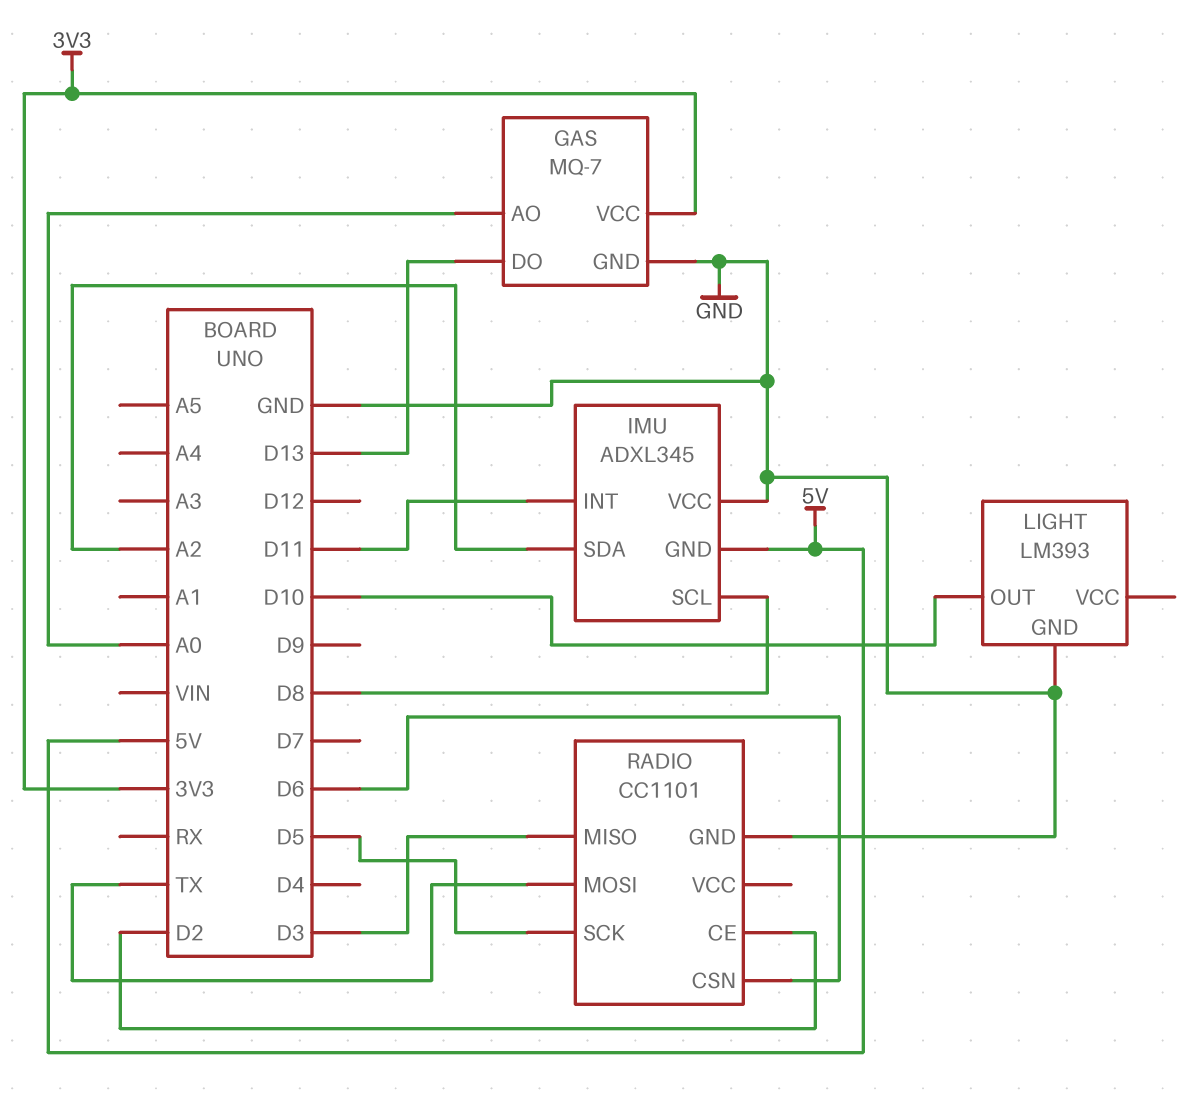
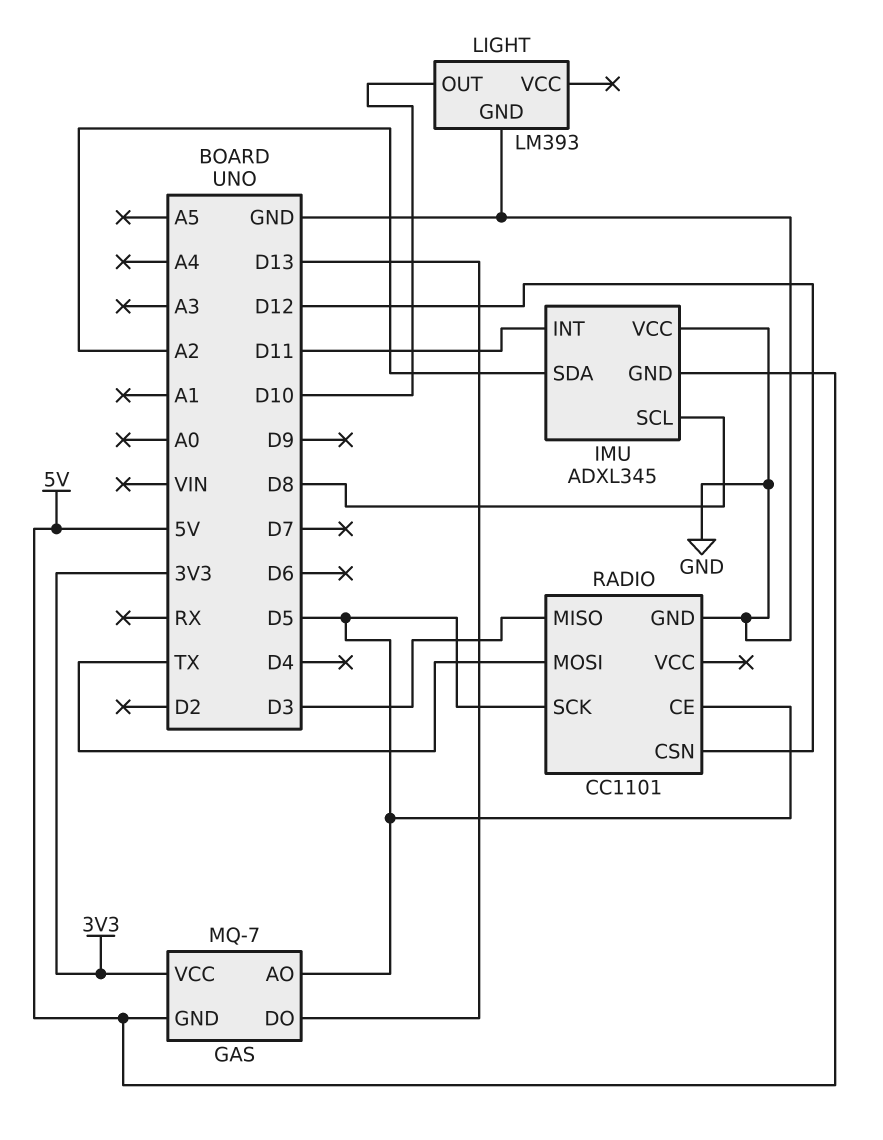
GAS pin AO: A0 -> D5
GAS pin GND: GND -> 5V
RADIO pin CE: D2 -> D5
RADIO pin CSN: D6 -> D12

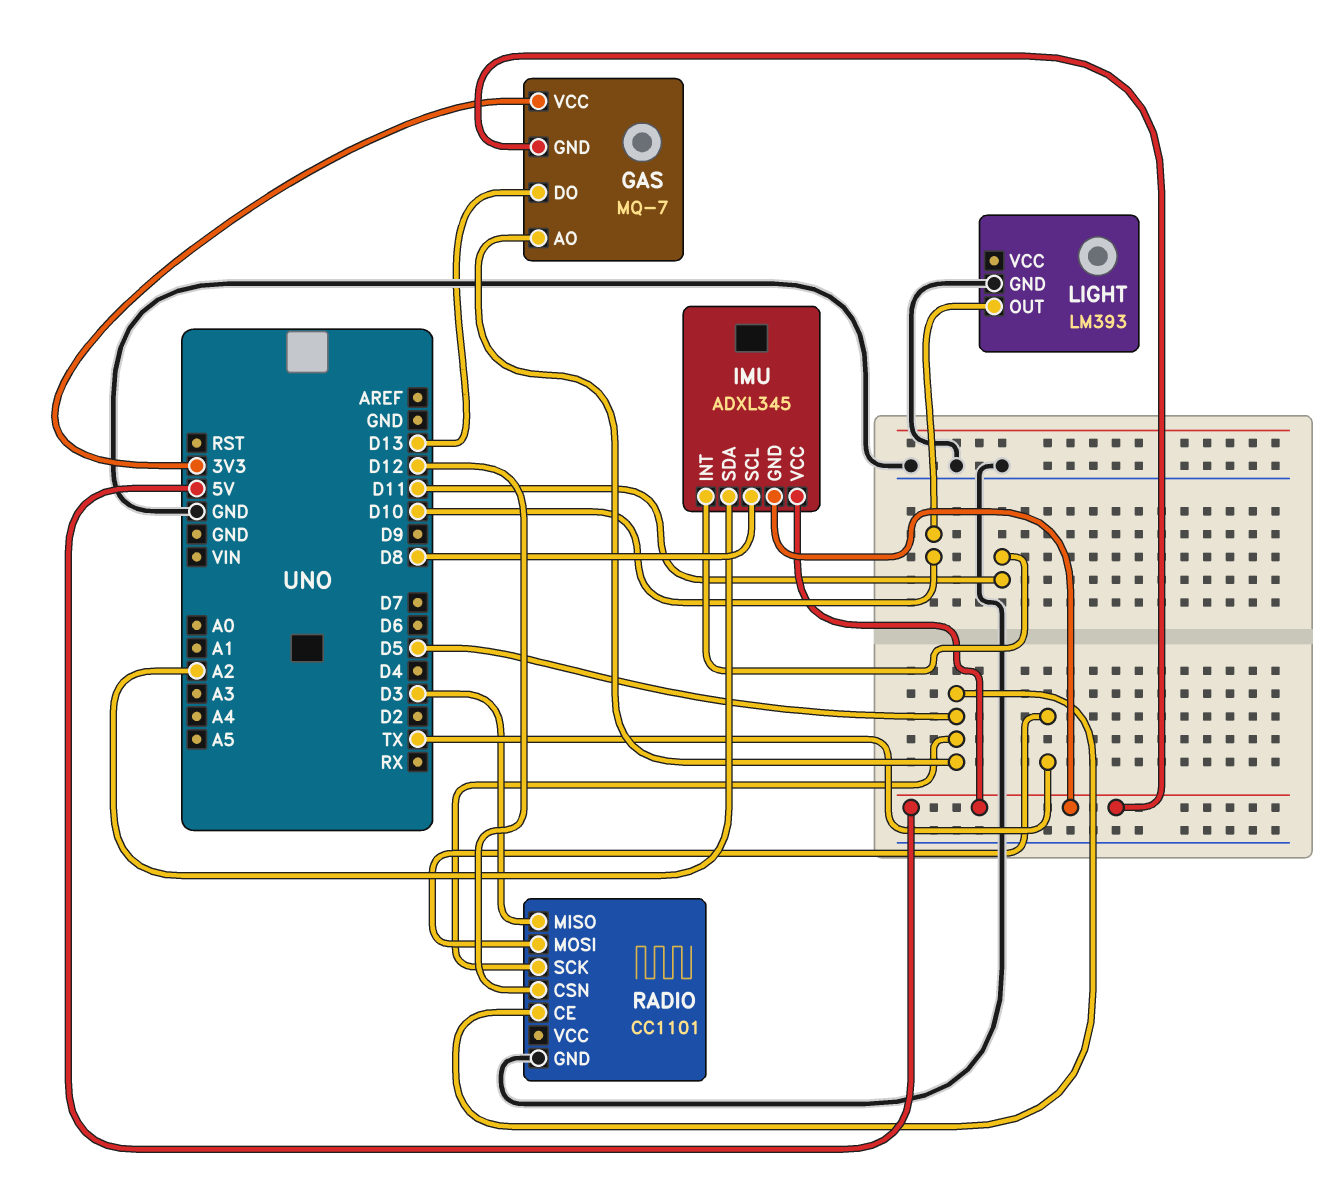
IMU pin VCC: GND -> 5V

